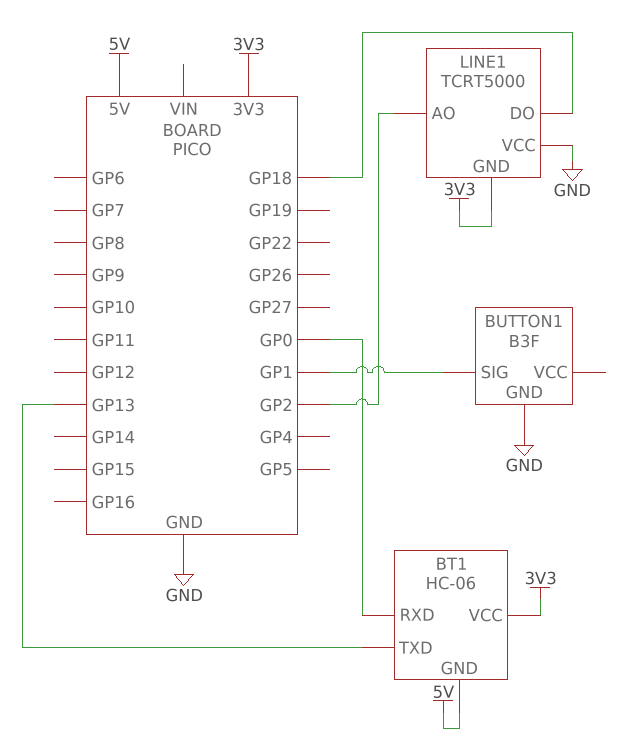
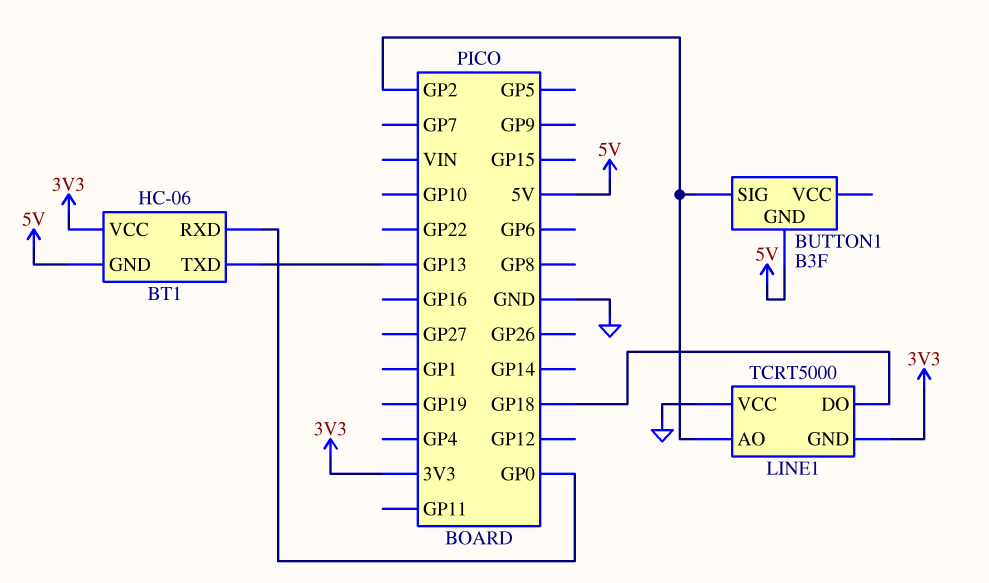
BUTTON1 pin GND: GND -> 5V
BUTTON1 pin SIG: GP1 -> GP2

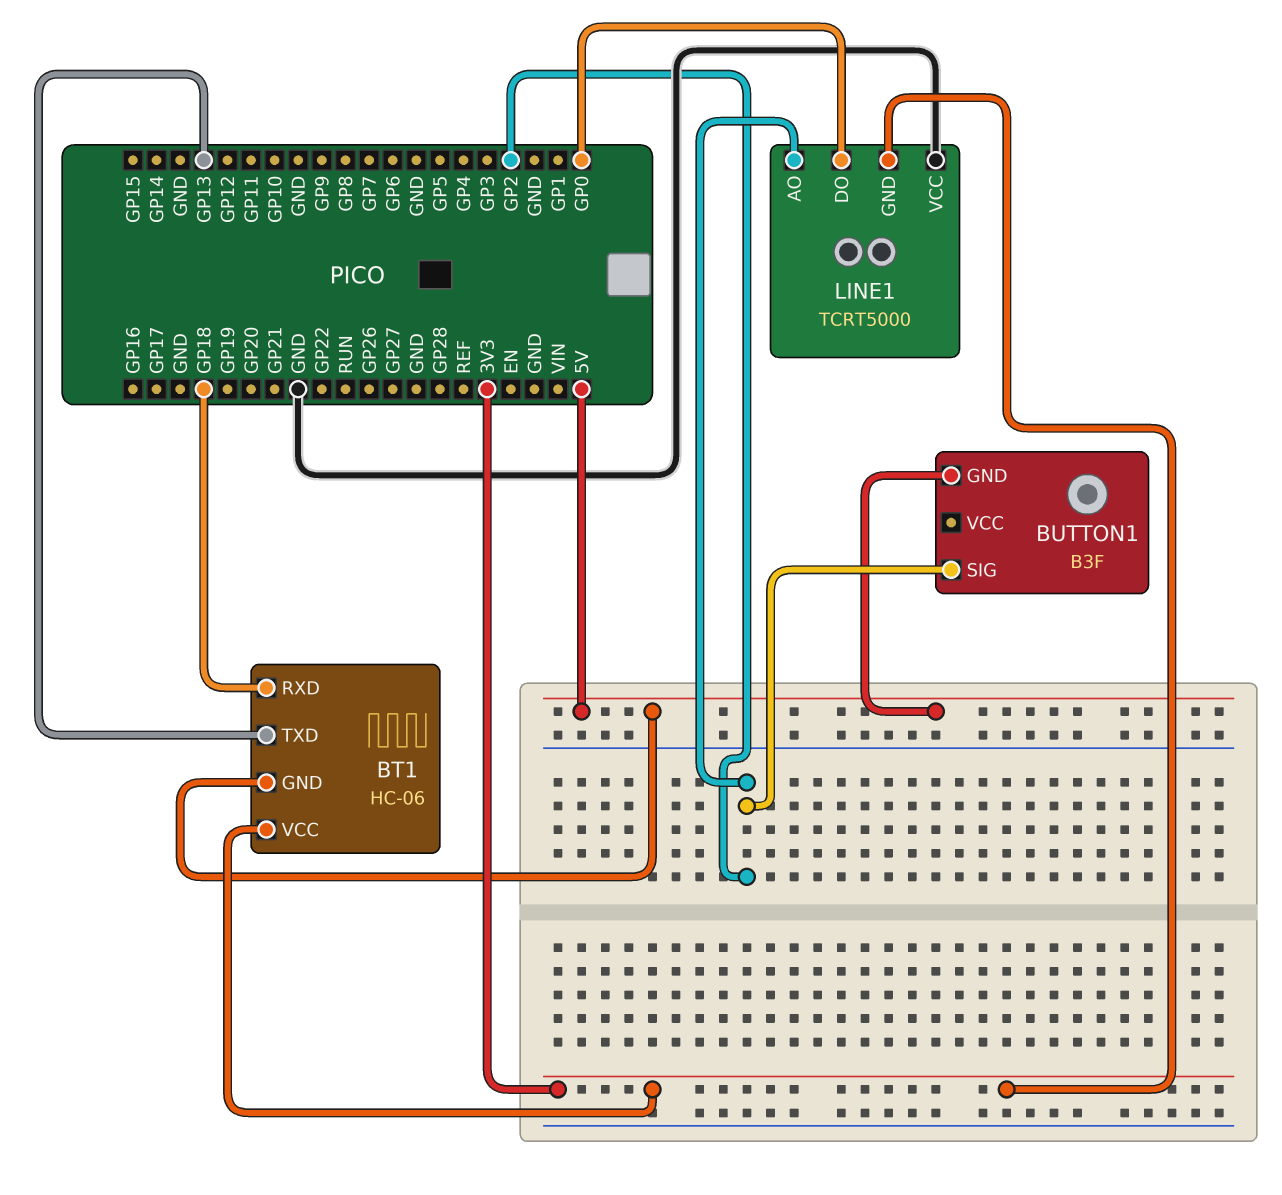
BT1 pin RXD: GP0 -> GP18
LINE1 pin DO: GP18 -> GP0

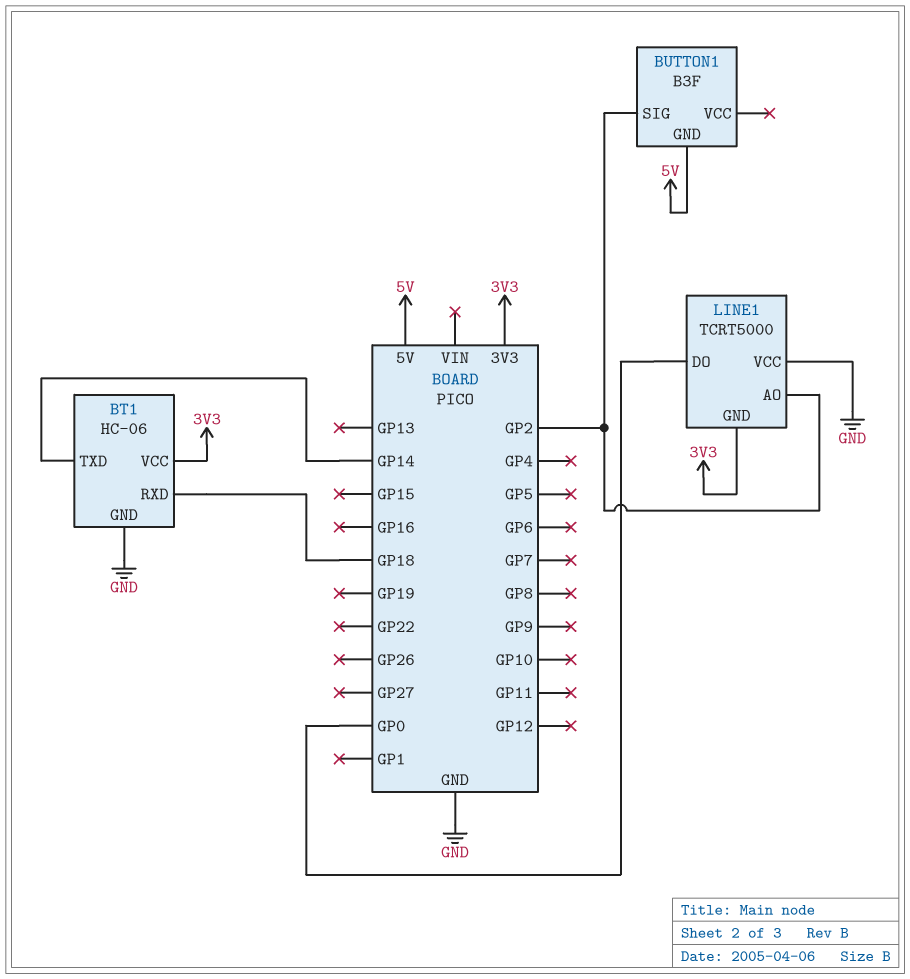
BT1 pin GND: 5V -> GND
BT1 pin TXD: GP13 -> GP14

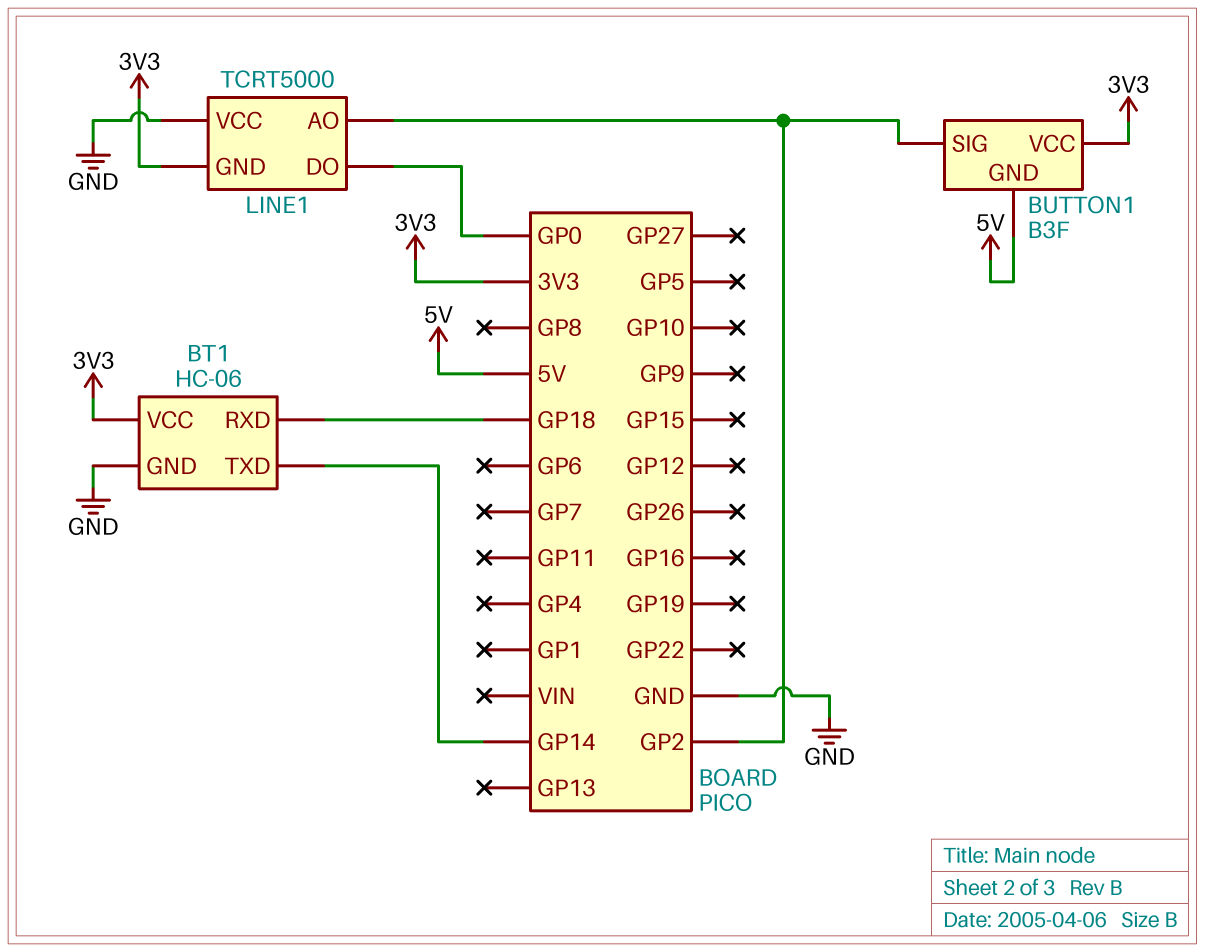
BUTTON1 pin VCC: none -> 3V3

